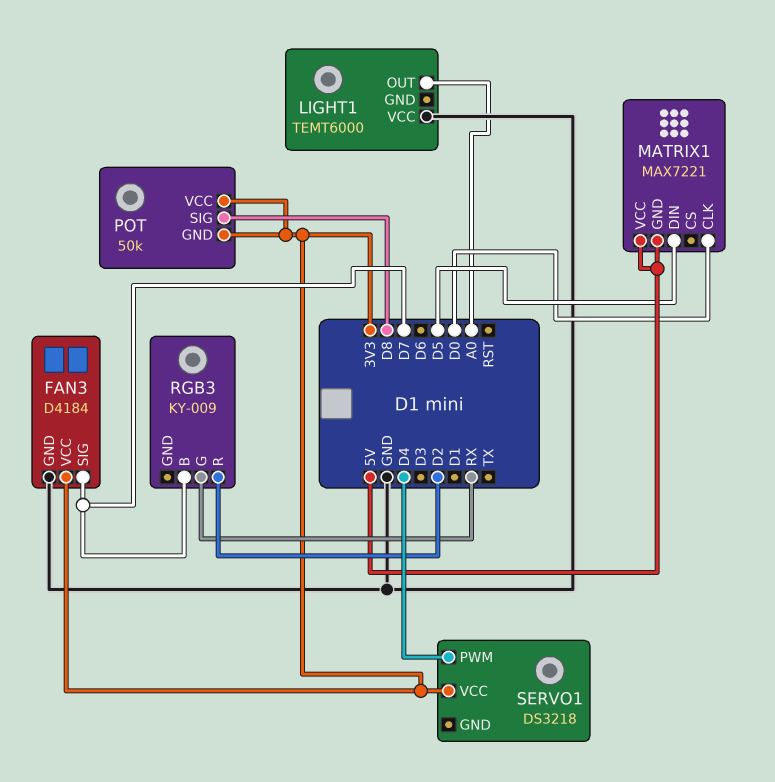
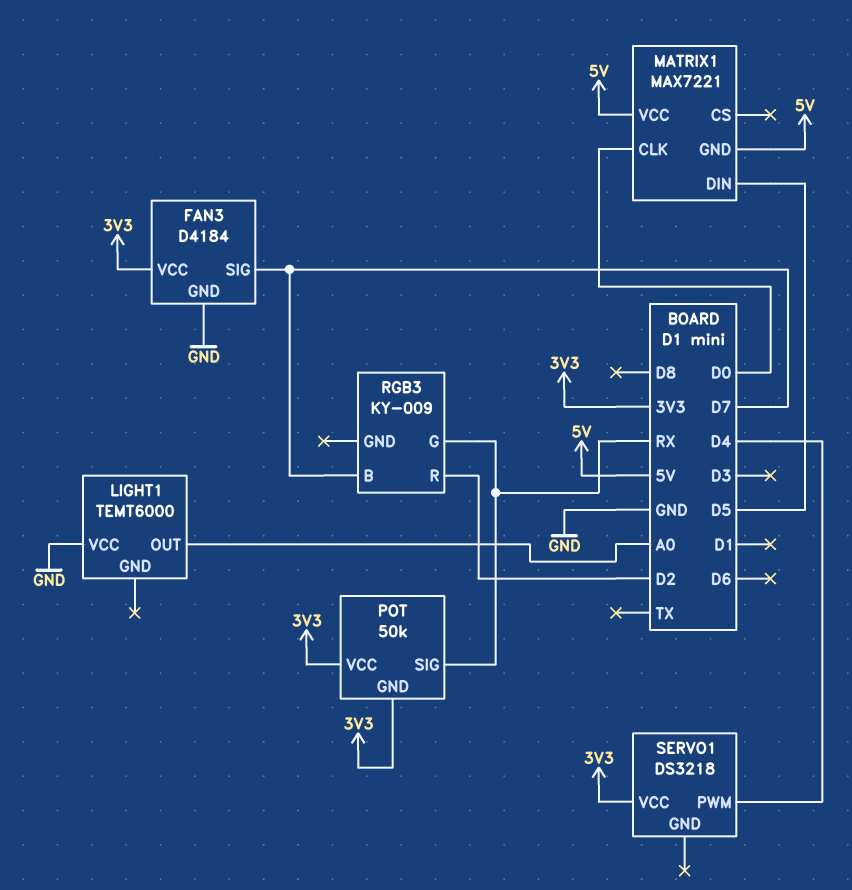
POT pin SIG: D8 -> RX

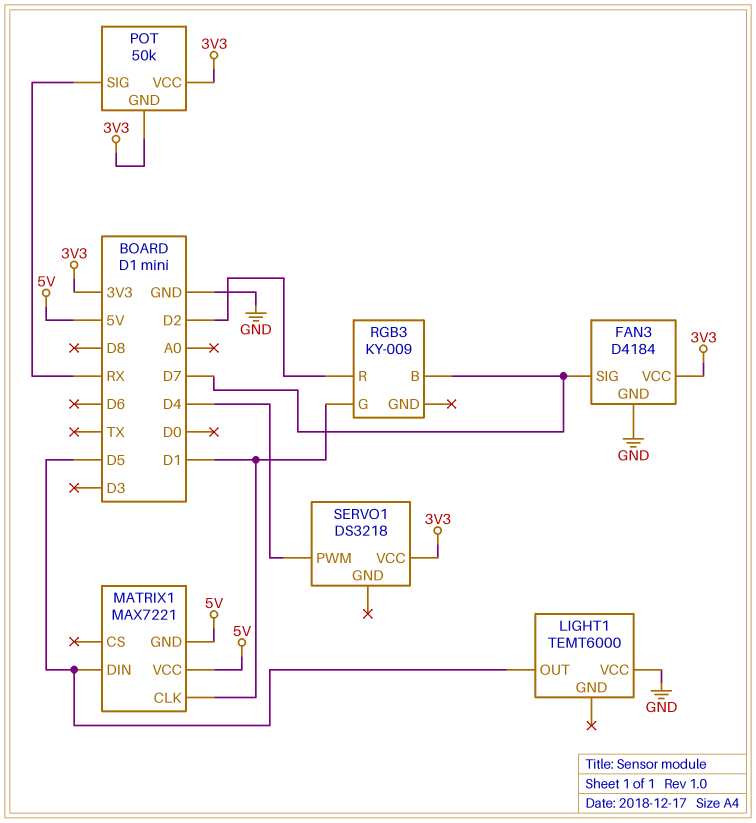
LIGHT1 pin OUT: A0 -> D5
MATRIX1 pin CLK: D0 -> D1
RGB3 pin G: RX -> D1

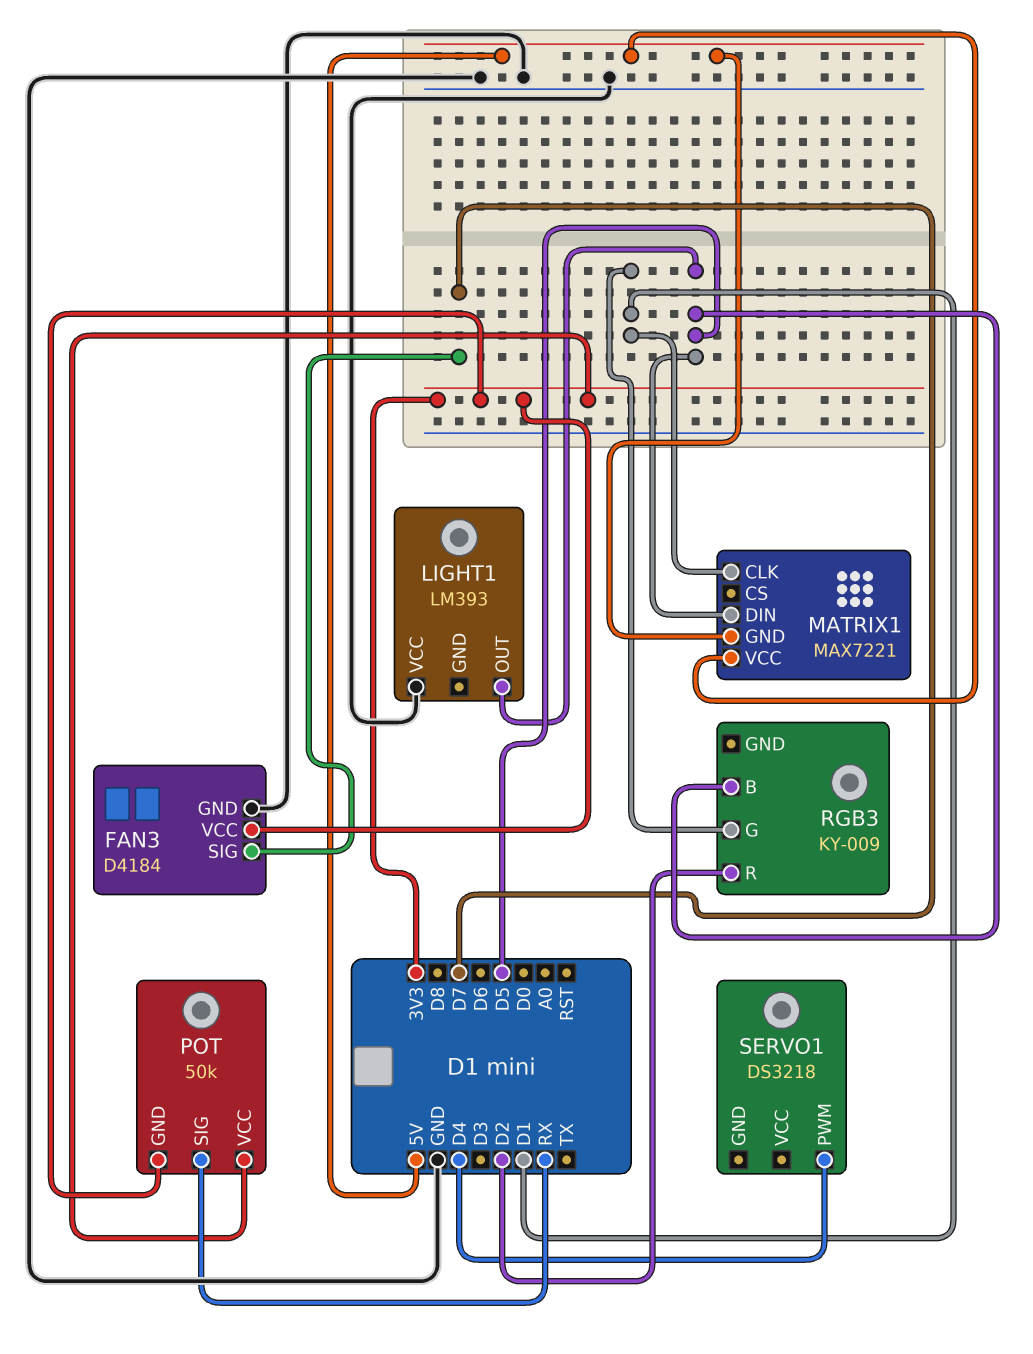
LIGHT1: TEMT6000 -> LM393
RGB3 pin B: D7 -> D5
SERVO1 pin VCC: 3V3 -> none

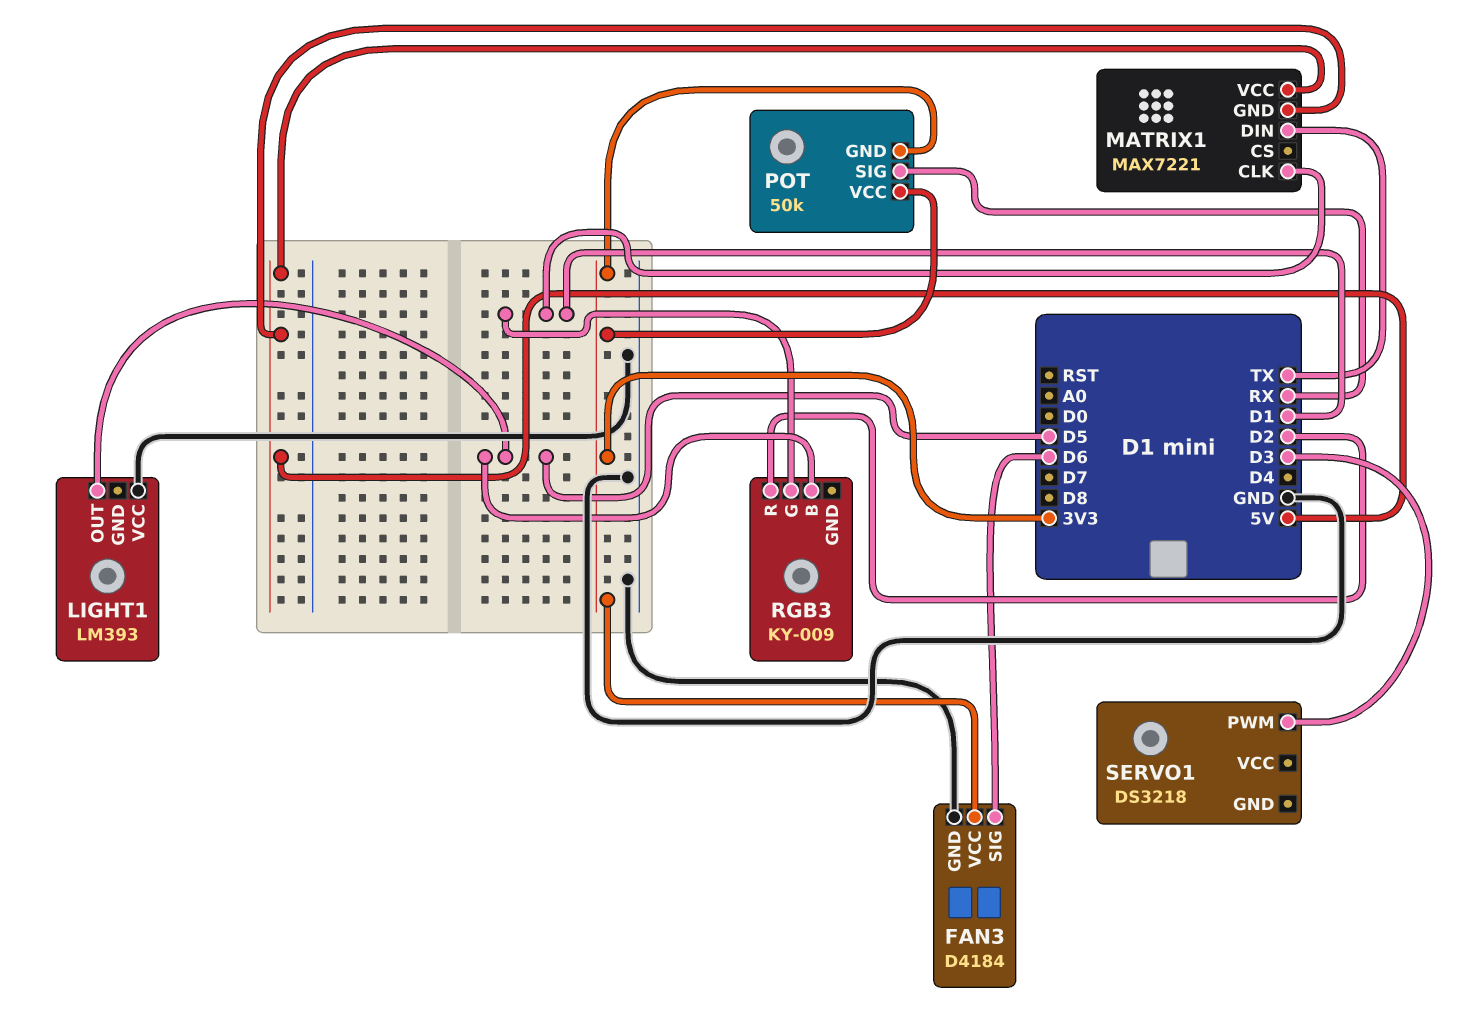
FAN3 pin SIG: D7 -> D6
MATRIX1 pin DIN: D5 -> TX
SERVO1 pin PWM: D4 -> D3

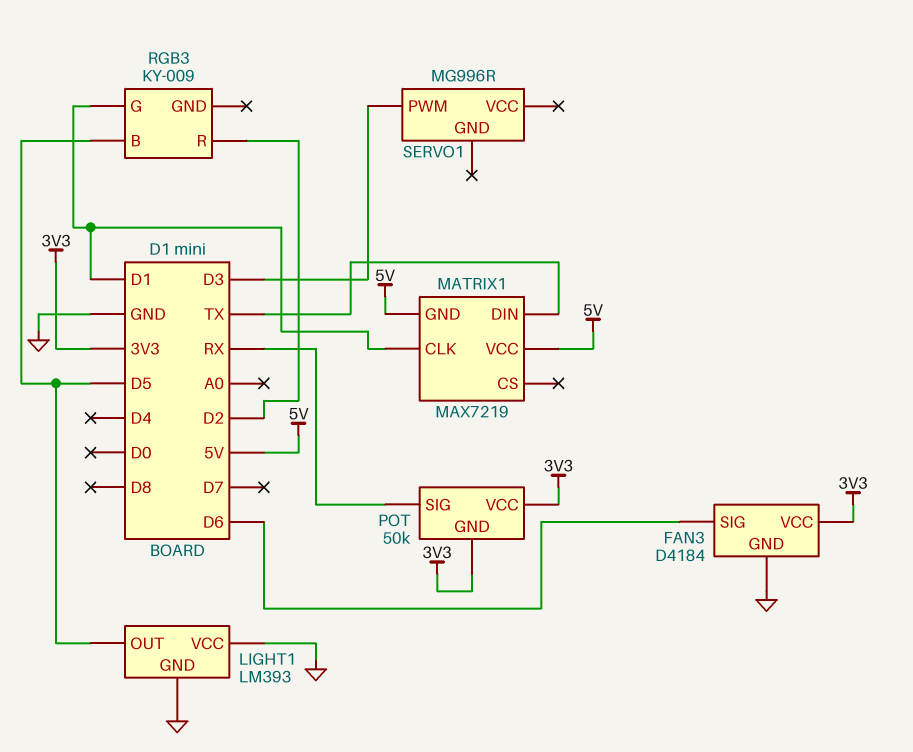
LIGHT1 pin GND: none -> GND
MATRIX1: MAX7221 -> MAX7219
SERVO1: DS3218 -> MG996R

